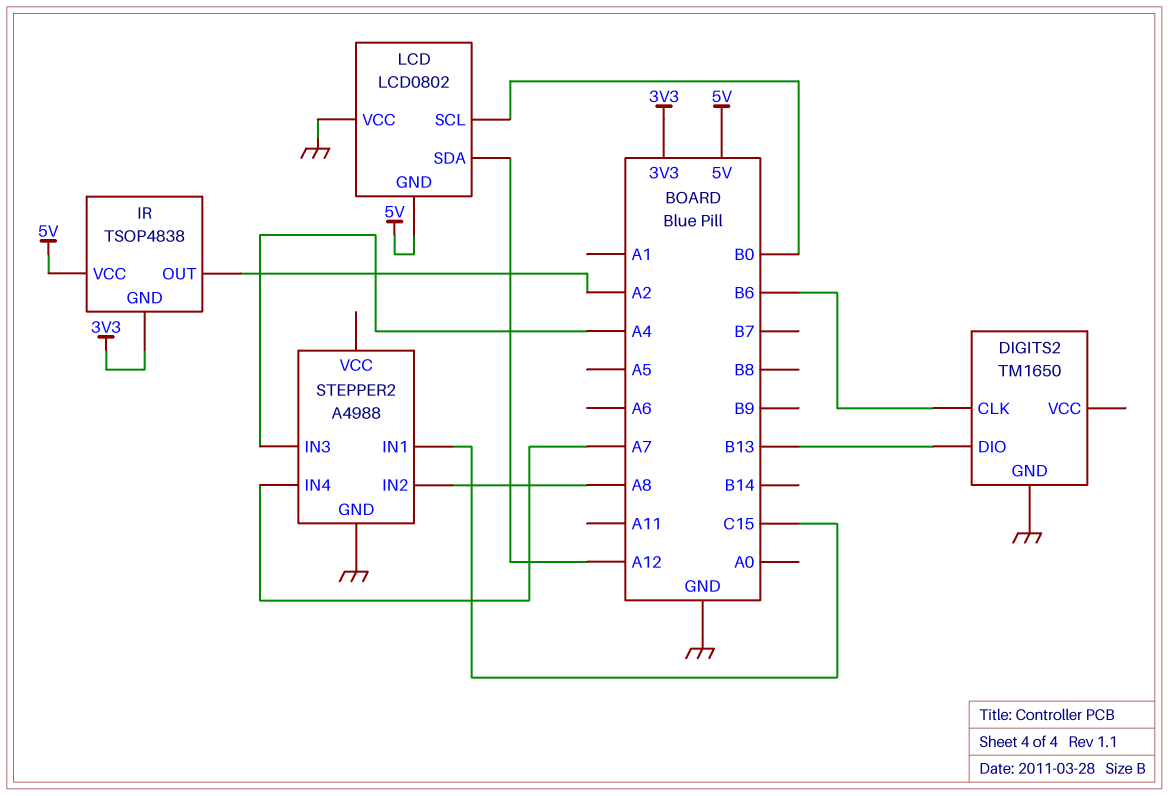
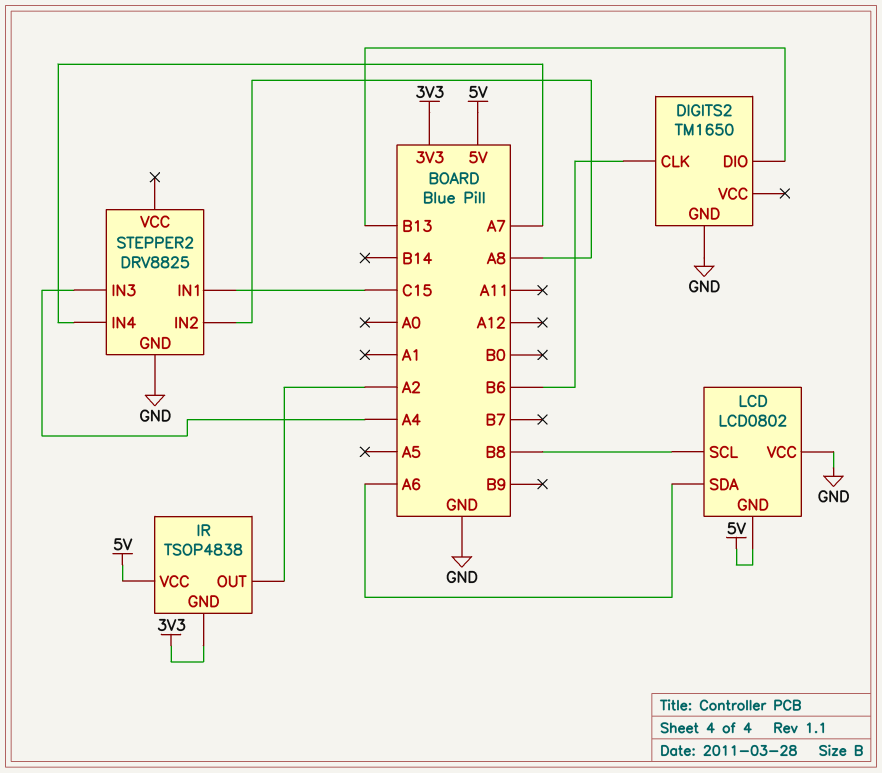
LCD pin SCL: B0 -> B8
LCD pin SDA: A12 -> A6
STEPPER2: A4988 -> DRV8825

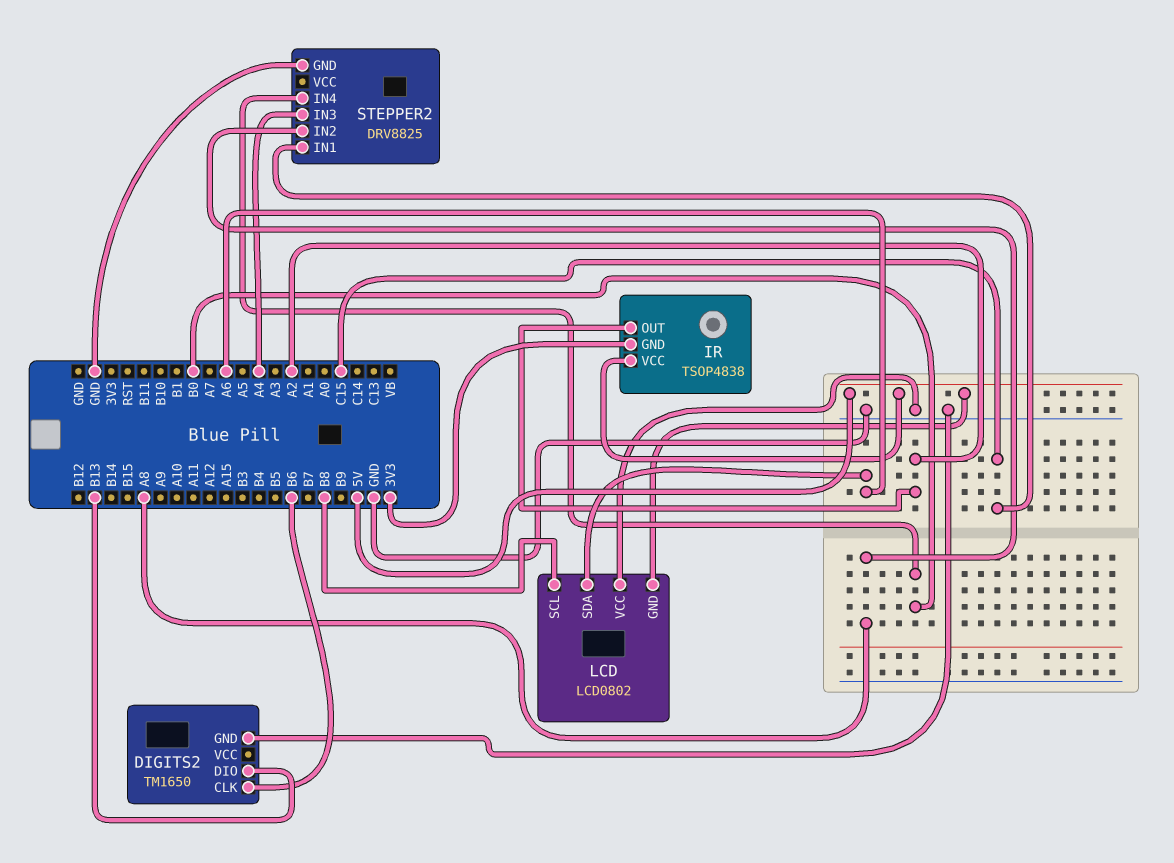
STEPPER2 pin IN4: A7 -> B0

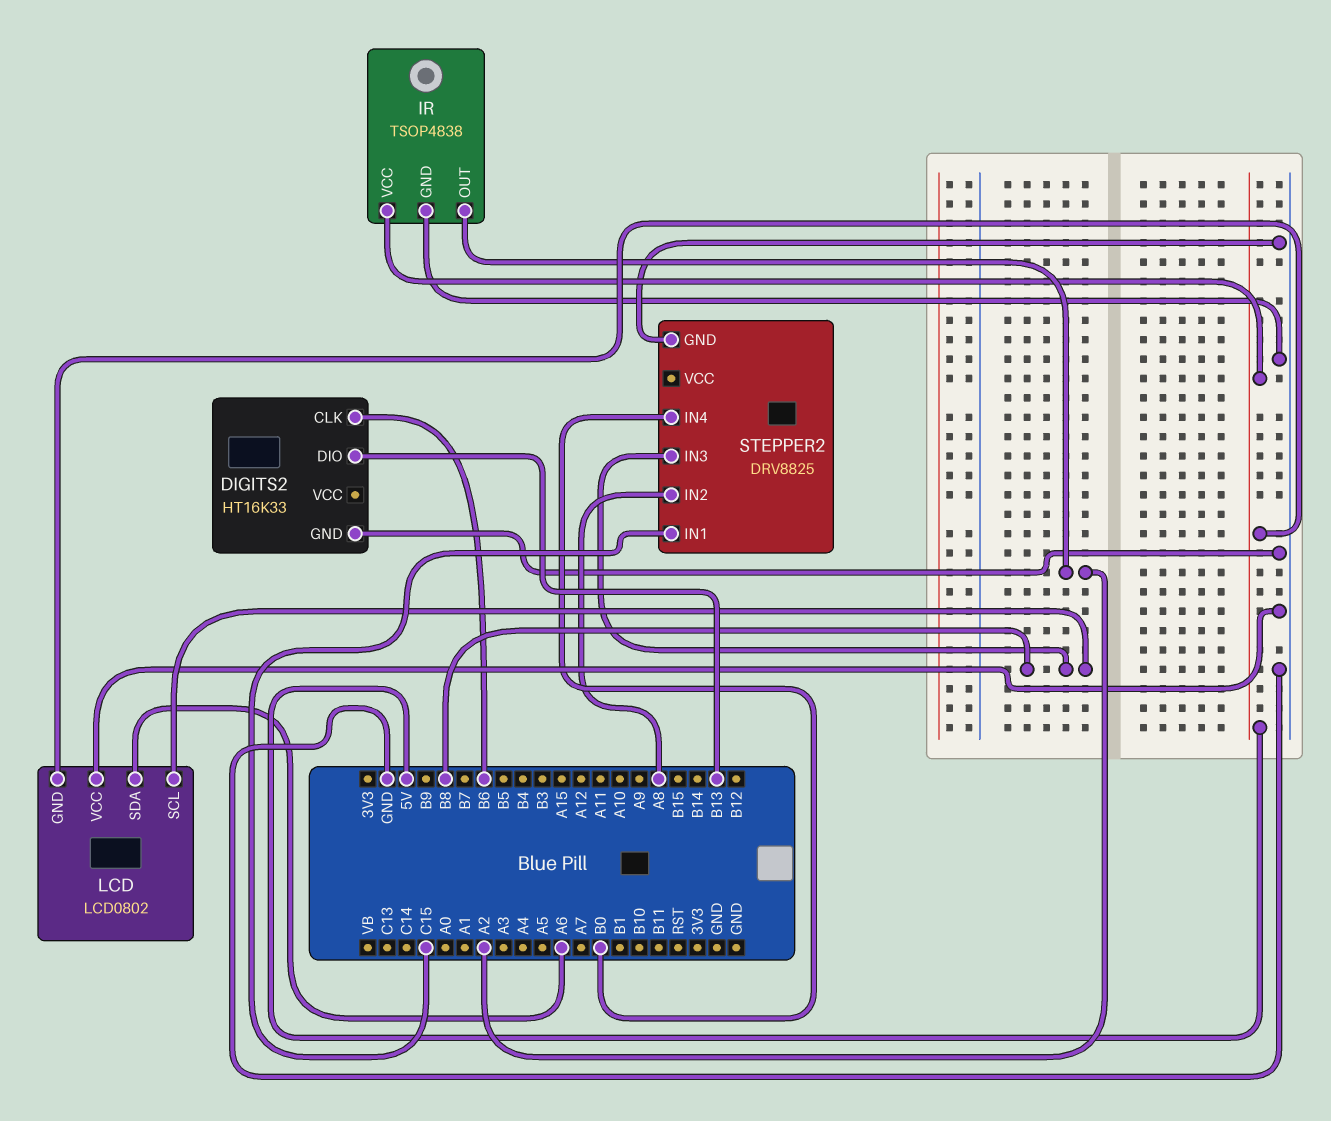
DIGITS2: TM1650 -> HT16K33
IR pin GND: 3V3 -> GND
STEPPER2 pin IN3: A4 -> B8

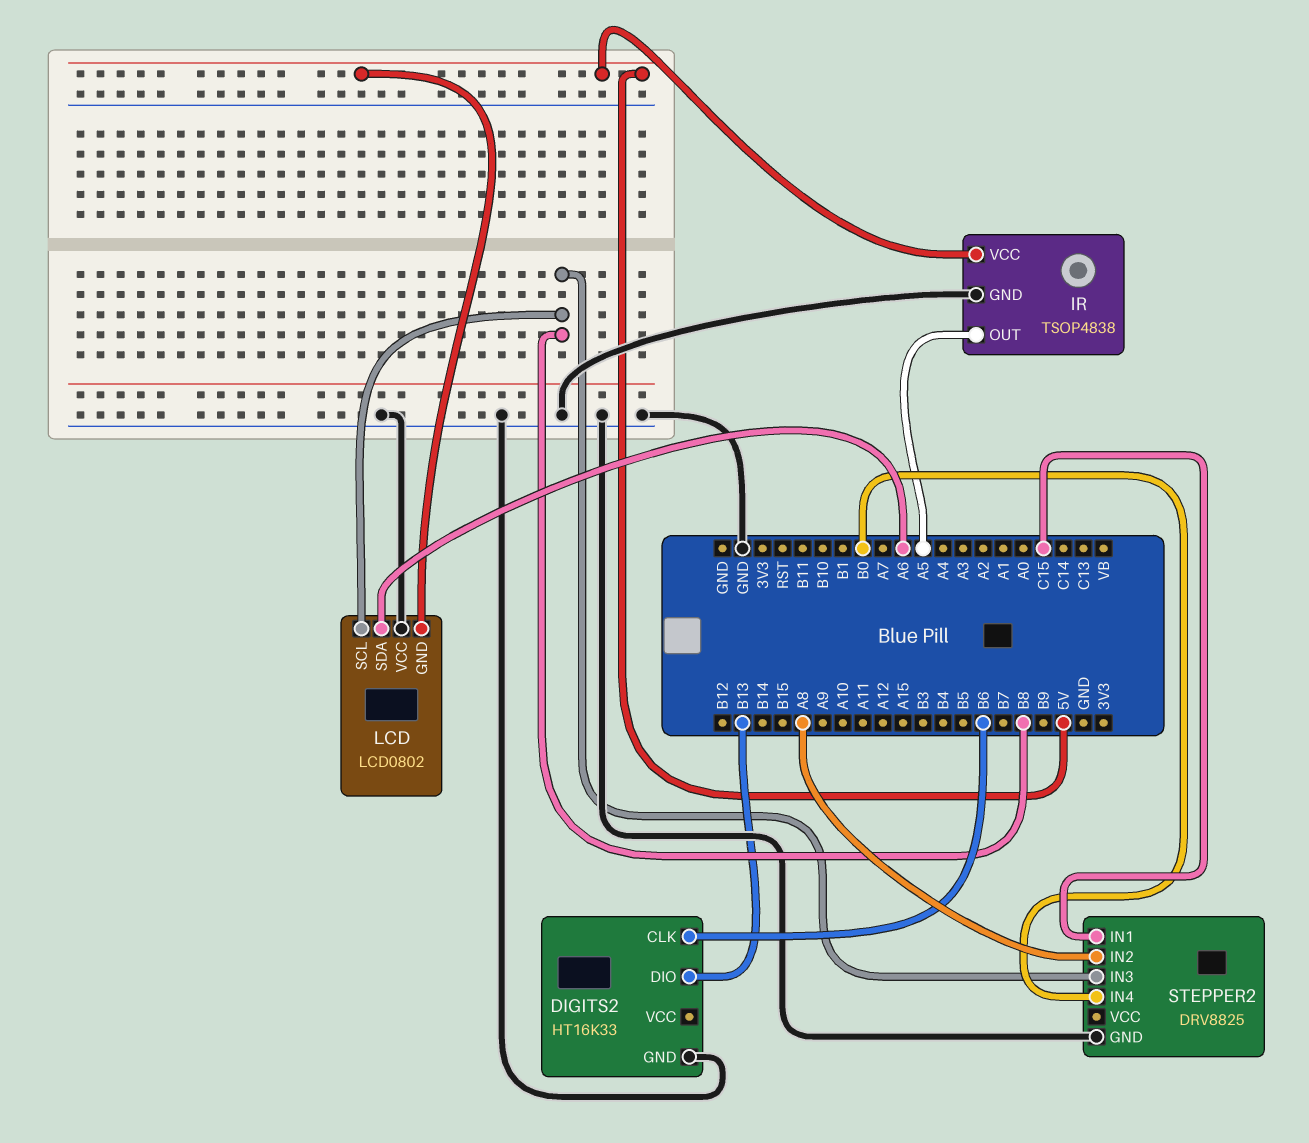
IR pin OUT: A2 -> A5

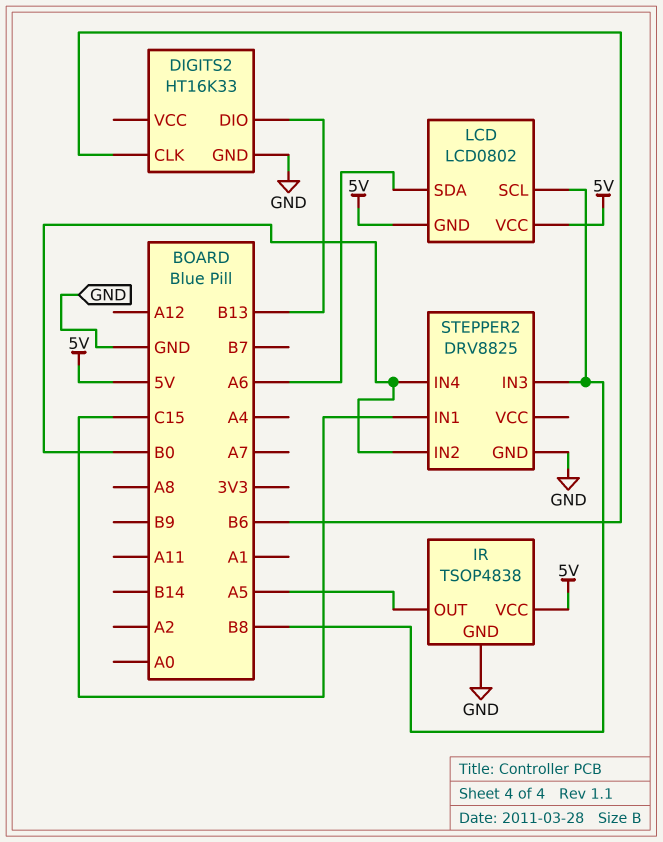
LCD pin VCC: GND -> 5V
STEPPER2 pin IN2: A8 -> B0

